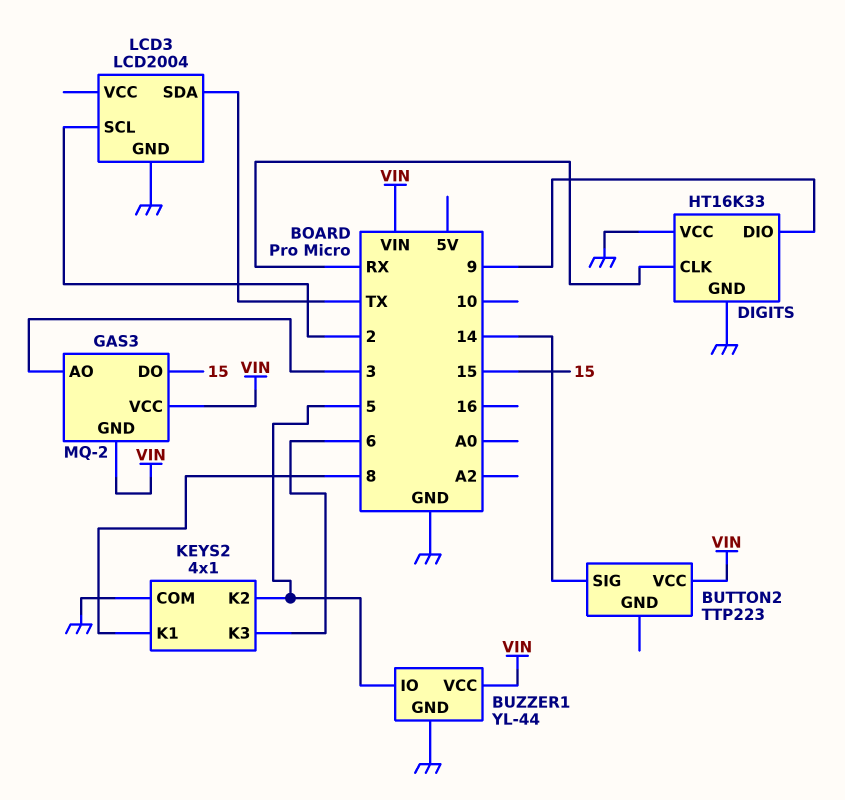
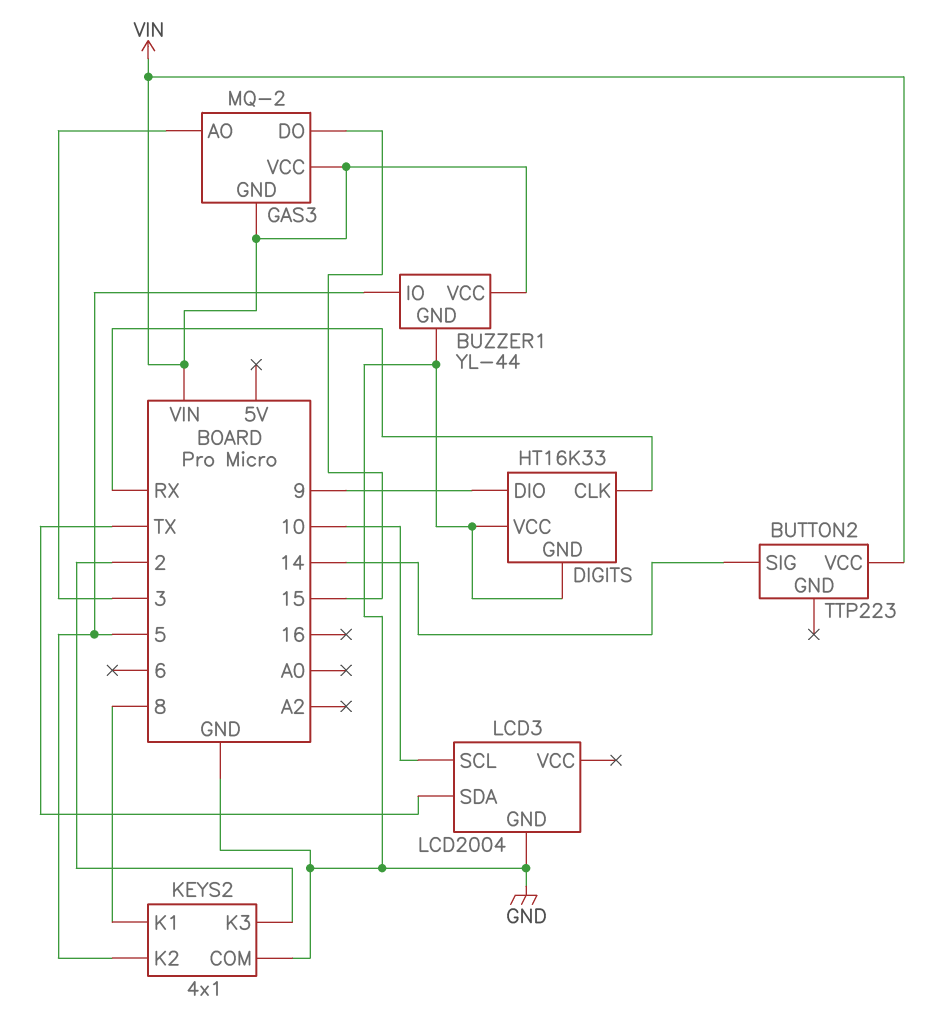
KEYS2 pin K3: 6 -> 2
LCD3 pin SCL: 2 -> 10

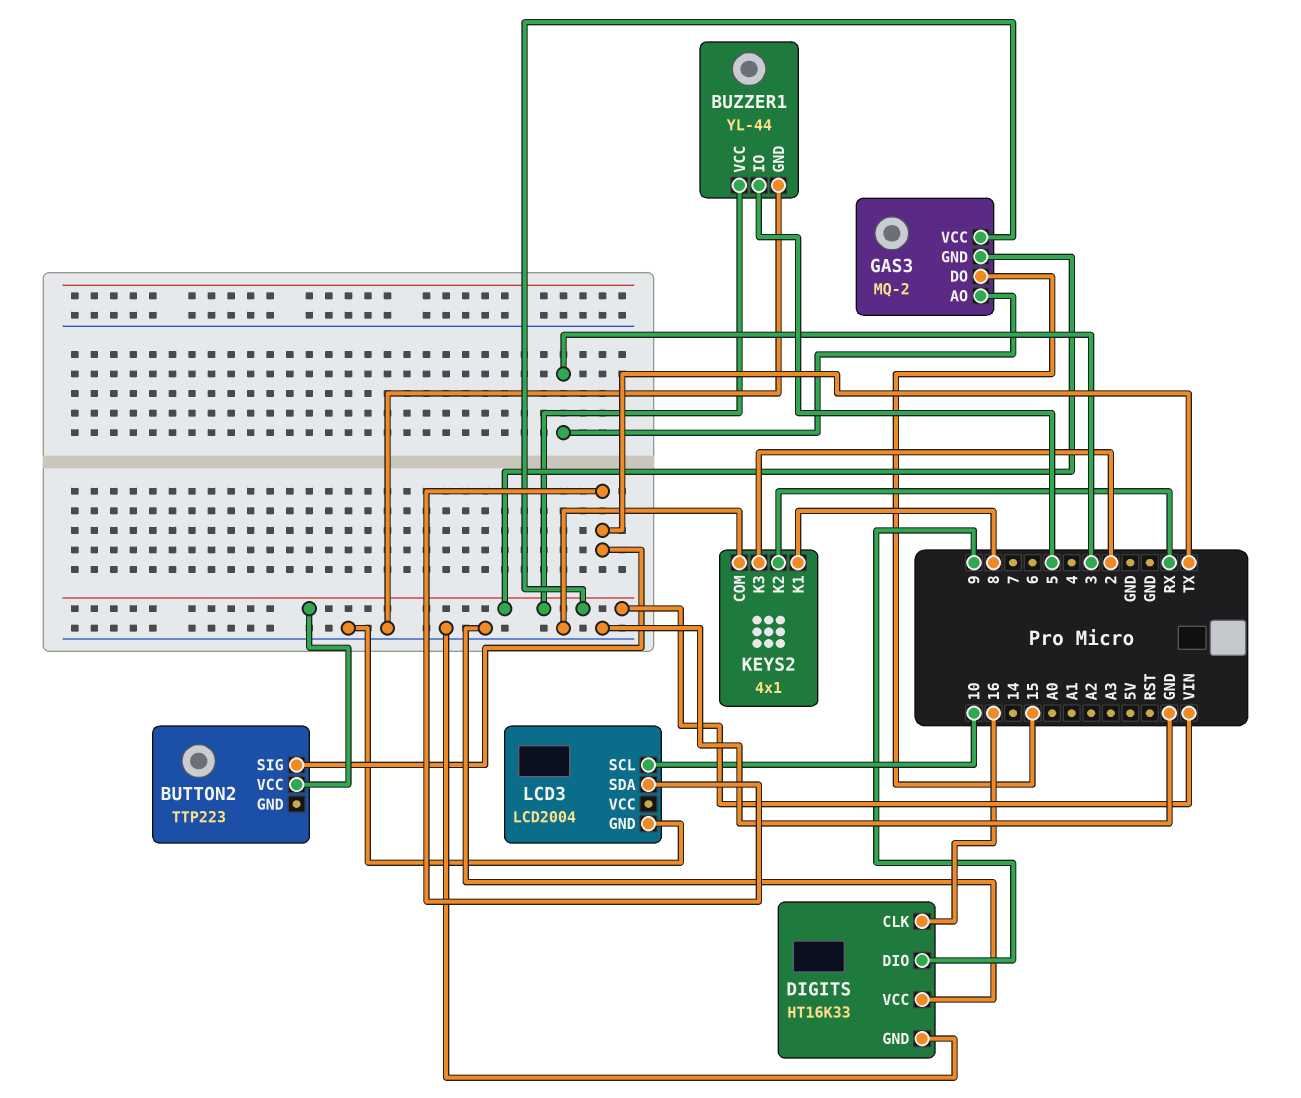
BUTTON2 pin SIG: 14 -> TX
DIGITS pin CLK: RX -> 16
KEYS2 pin K2: 5 -> RX

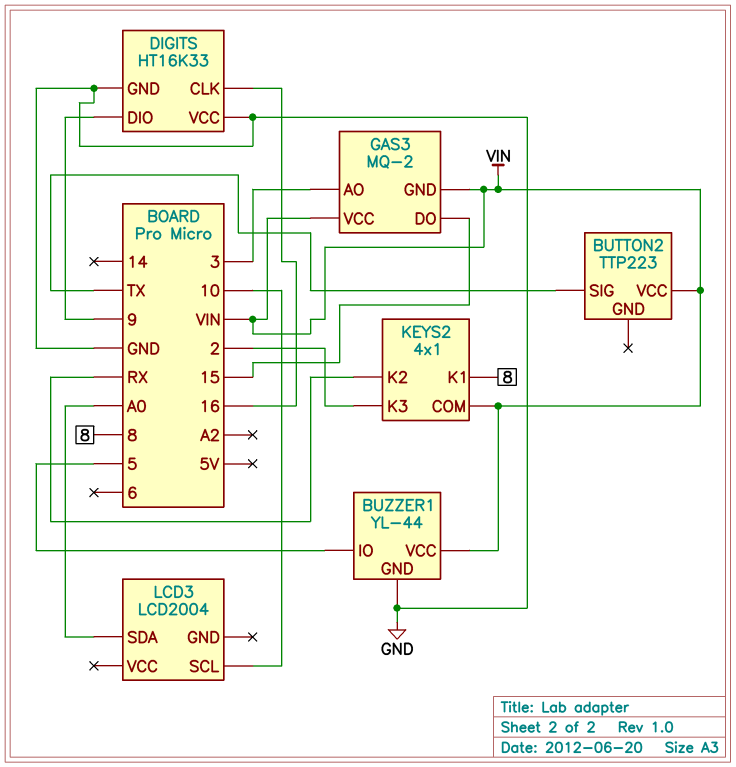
KEYS2 pin COM: GND -> VIN
LCD3 pin GND: GND -> none
LCD3 pin SDA: TX -> A0

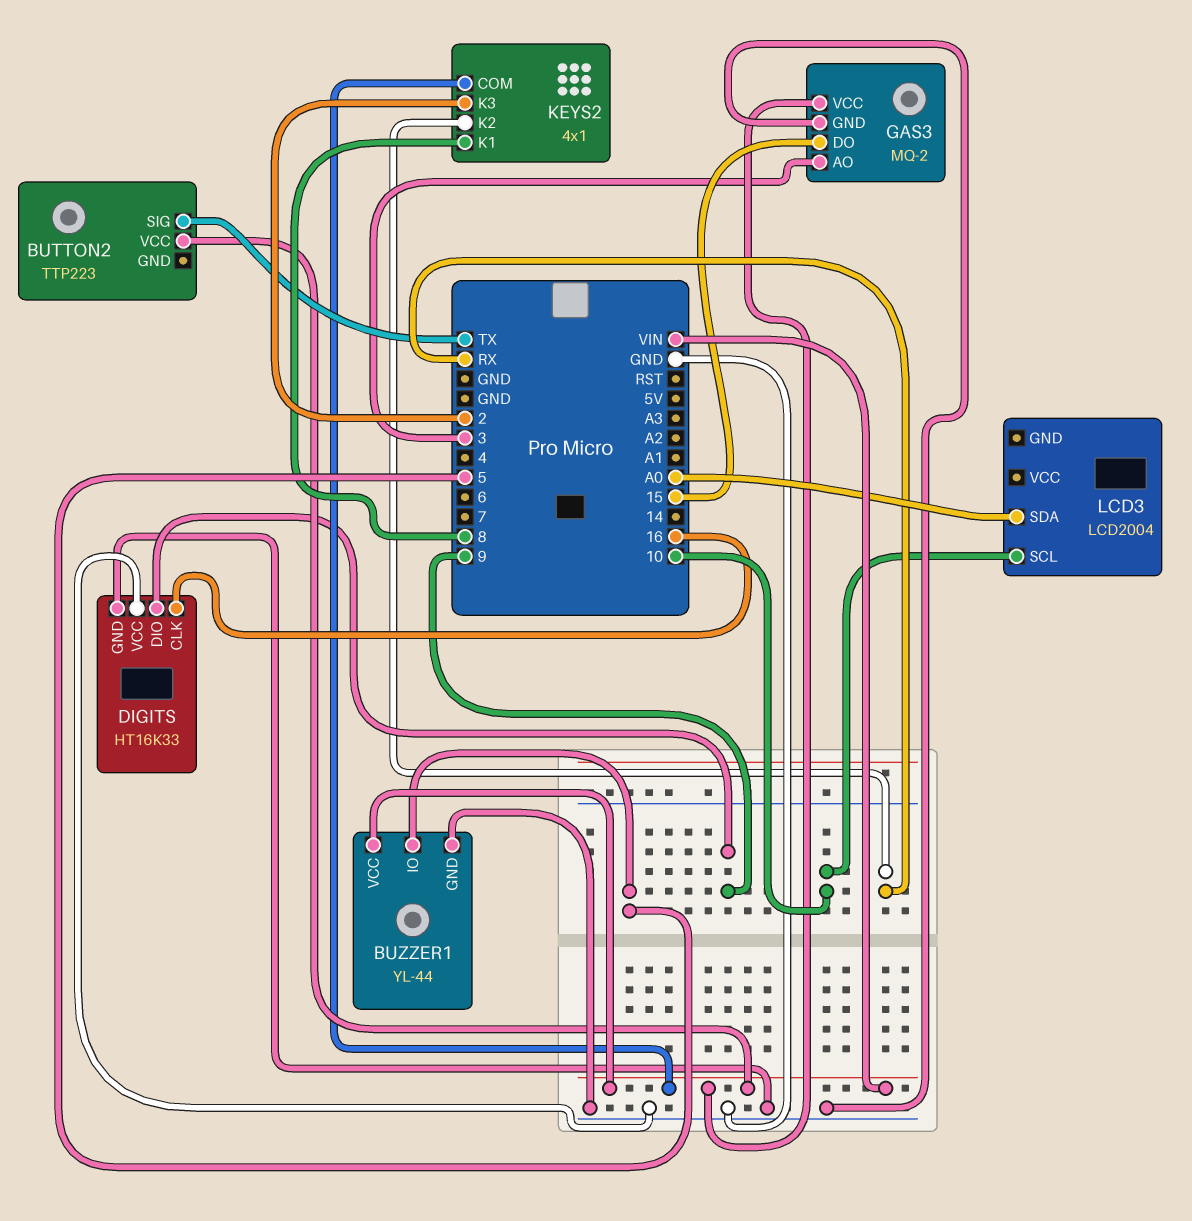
GAS3 pin GND: VIN -> GND

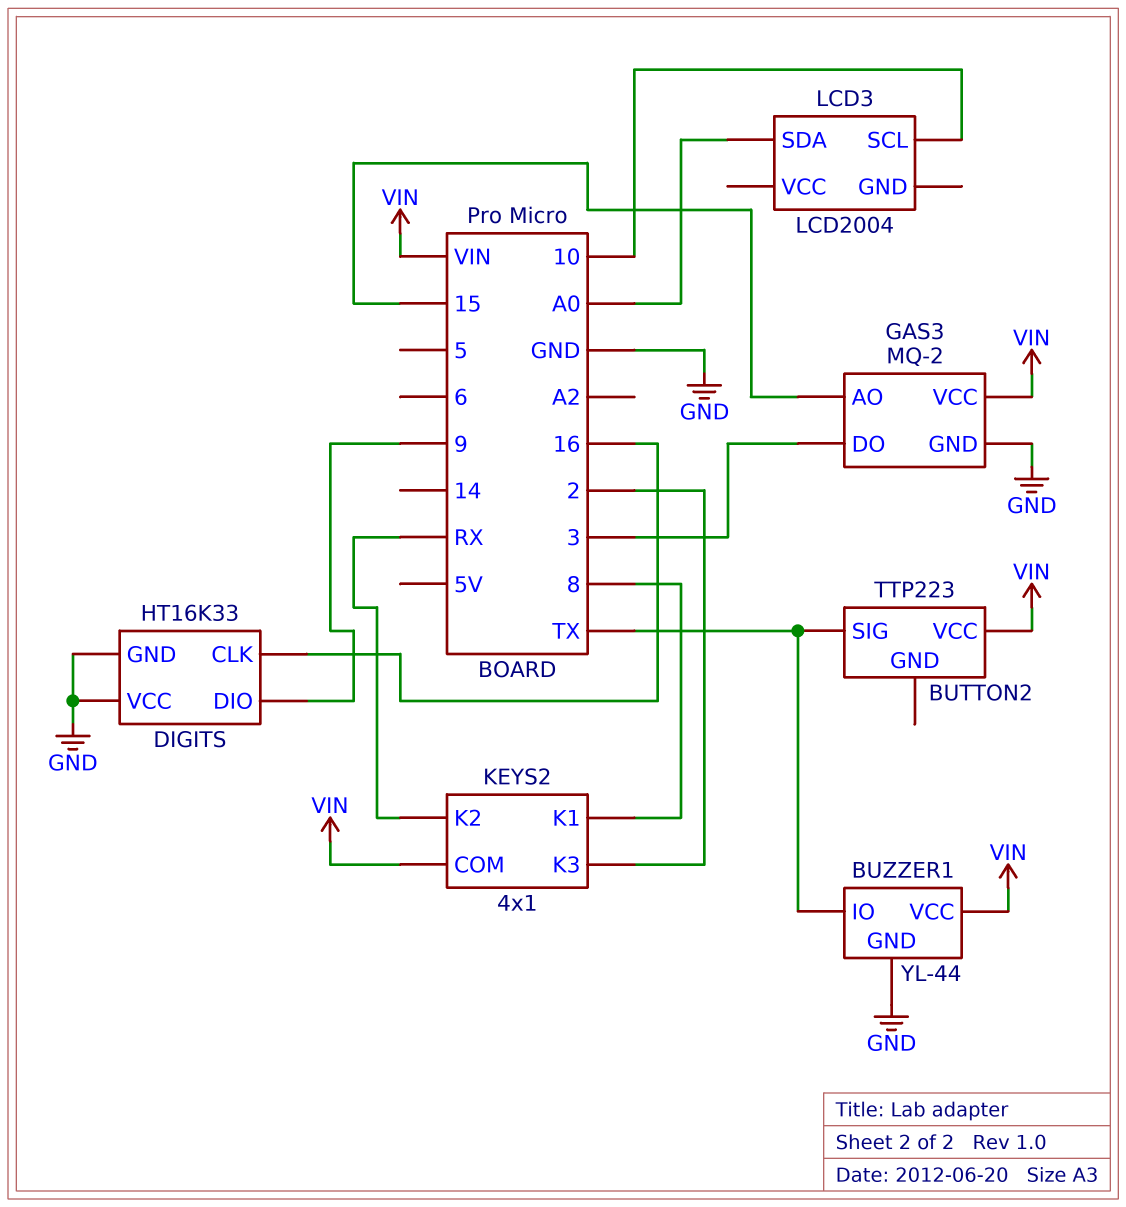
BUZZER1 pin IO: 5 -> TX
GAS3 pin AO: 3 -> 15
GAS3 pin DO: 15 -> 3

